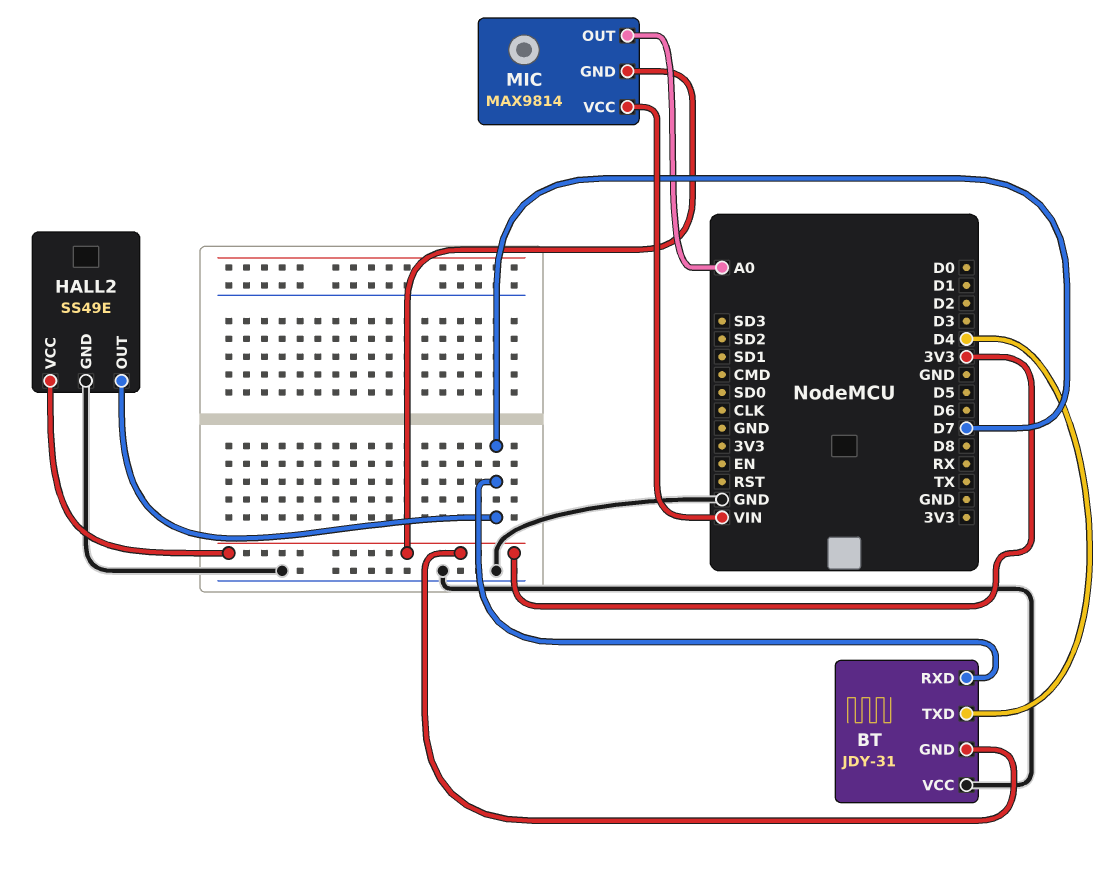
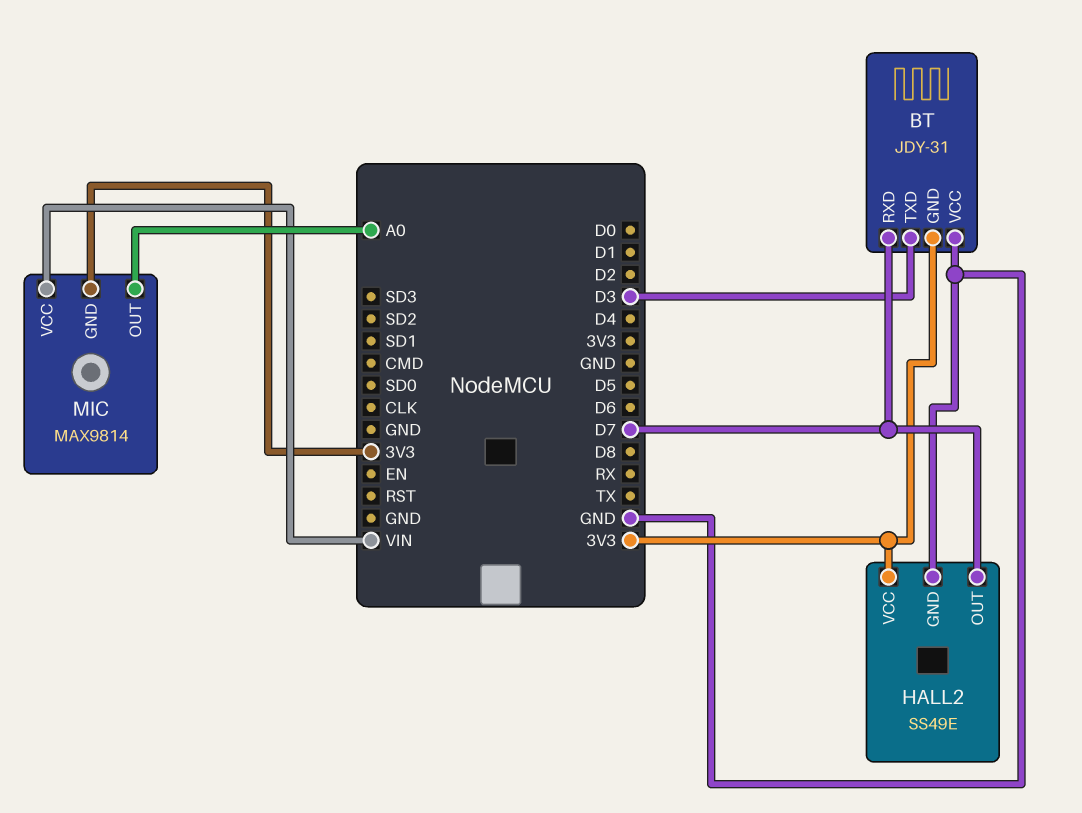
BT pin TXD: D4 -> D3

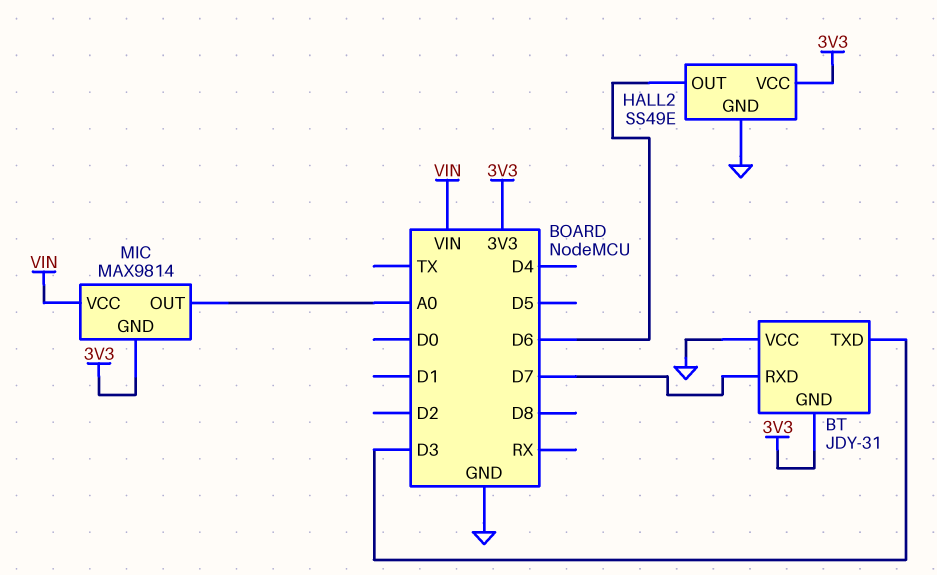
HALL2 pin OUT: D7 -> D6

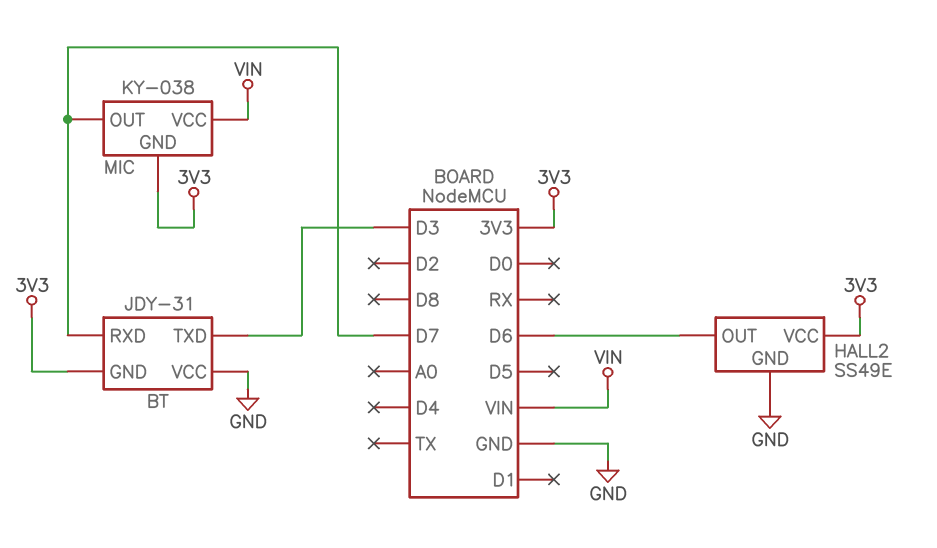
MIC: MAX9814 -> KY-038
MIC pin OUT: A0 -> D7

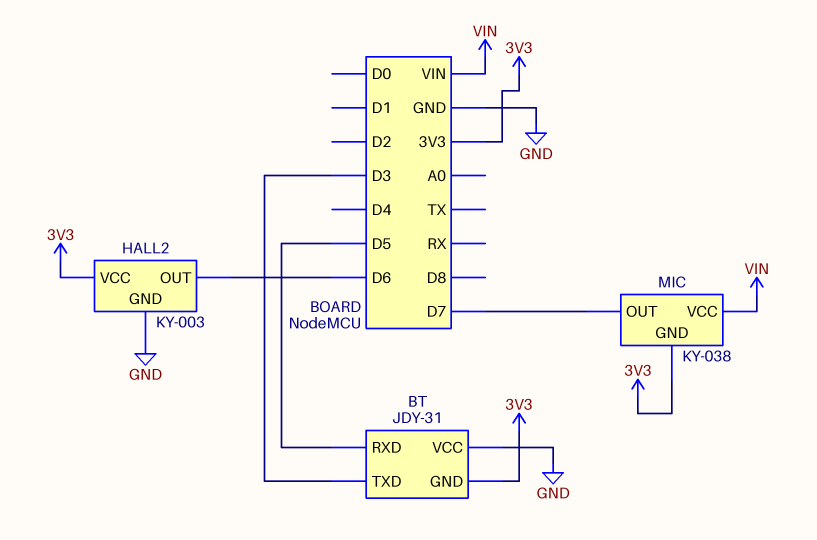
BT pin RXD: D7 -> D5
HALL2: SS49E -> KY-003

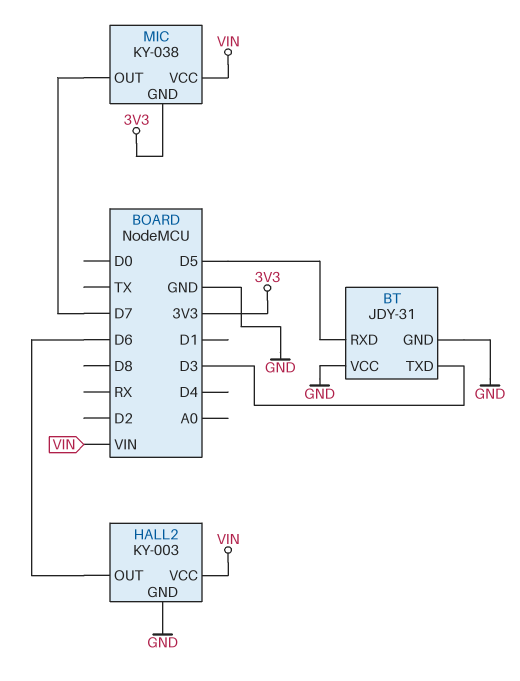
BT pin GND: 3V3 -> GND
HALL2 pin VCC: 3V3 -> VIN

